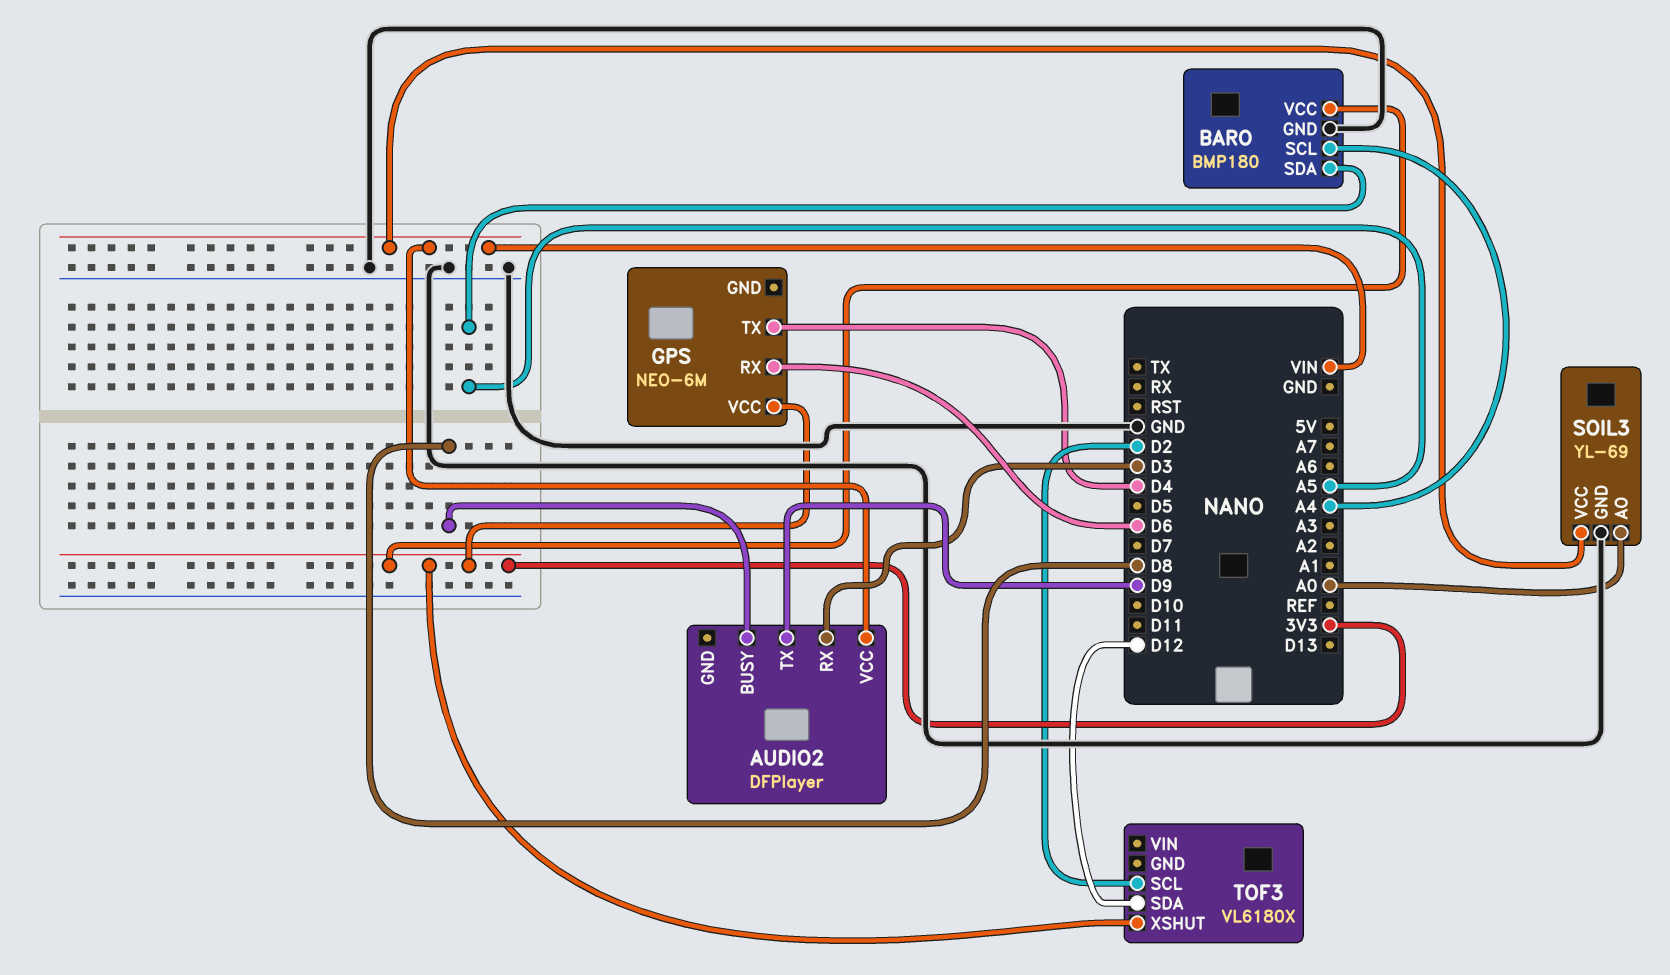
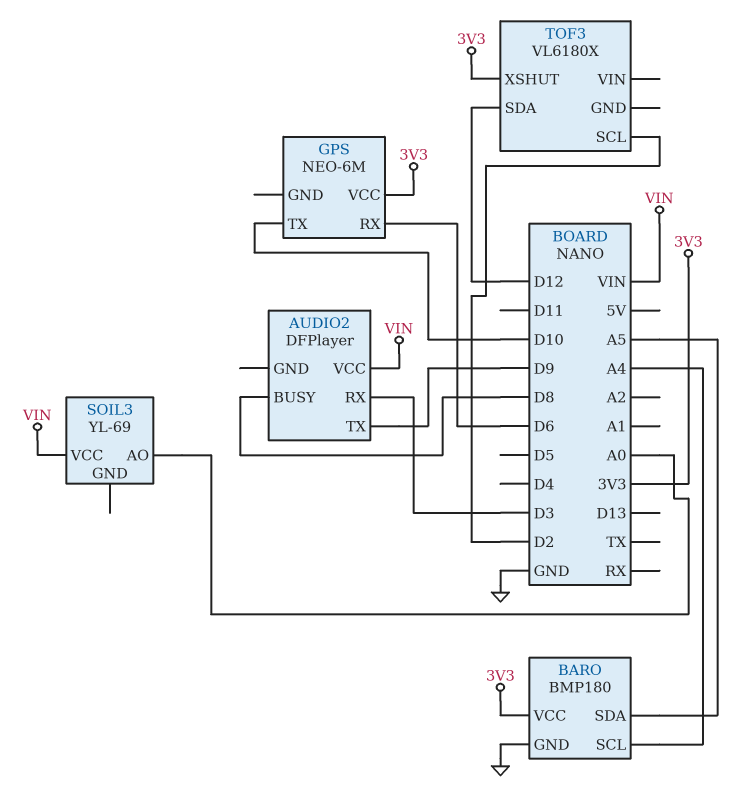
GPS pin TX: D4 -> D10
SOIL3 pin GND: GND -> none

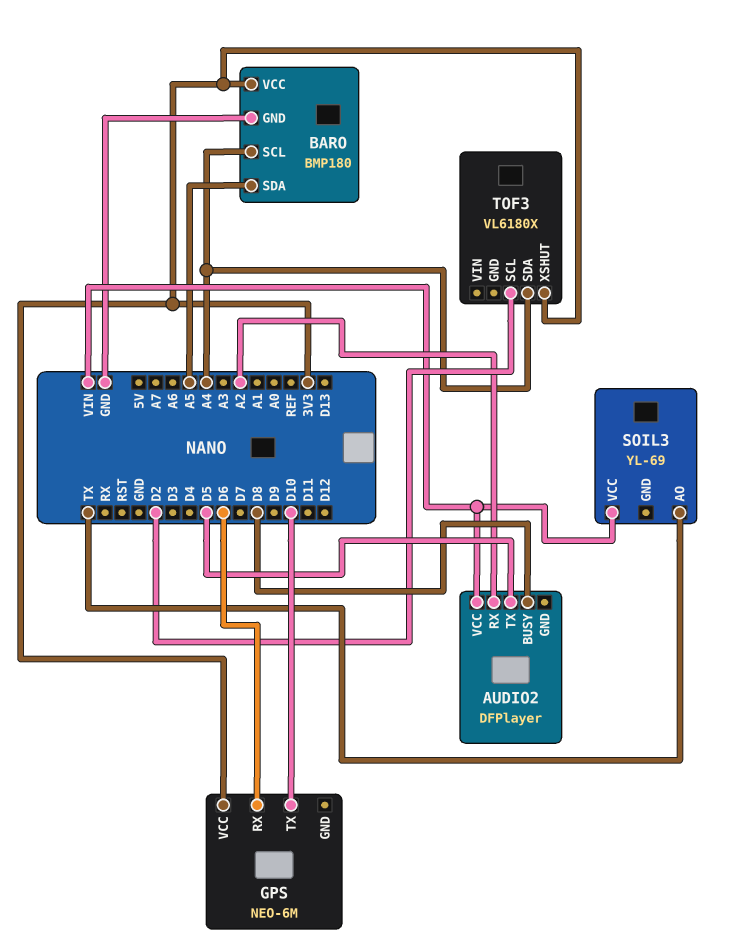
AUDIO2 pin RX: D3 -> A2
AUDIO2 pin TX: D9 -> D5
SOIL3 pin AO: A0 -> TX
TOF3 pin SDA: D12 -> A4

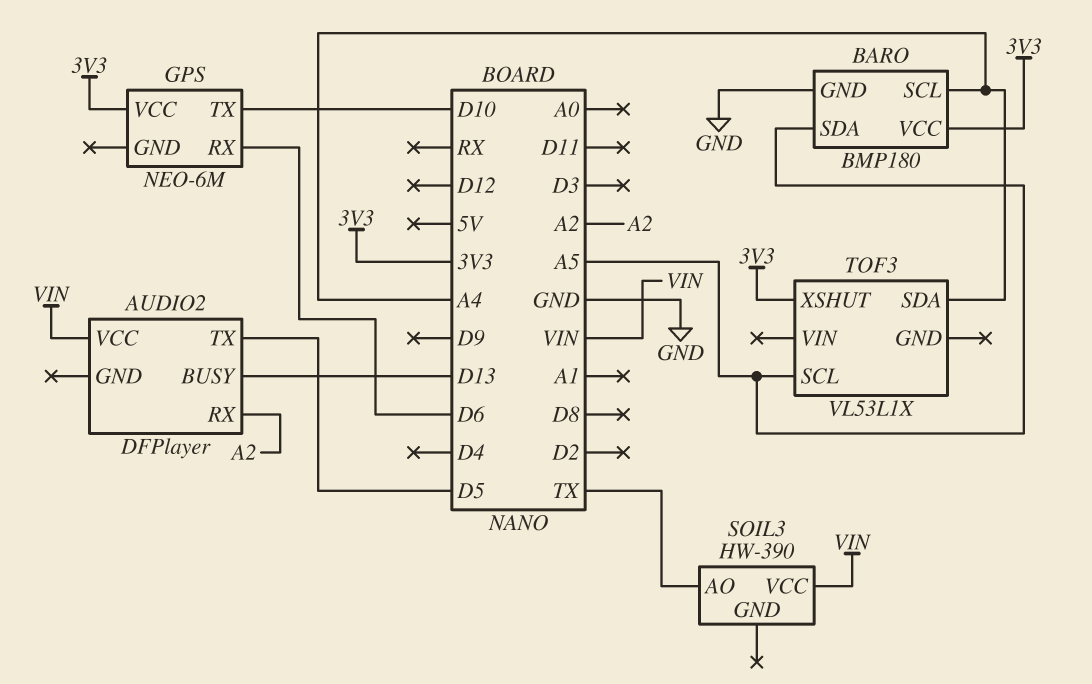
AUDIO2 pin BUSY: D8 -> D13
SOIL3: YL-69 -> HW-390
TOF3: VL6180X -> VL53L1X
TOF3 pin SCL: D2 -> A5

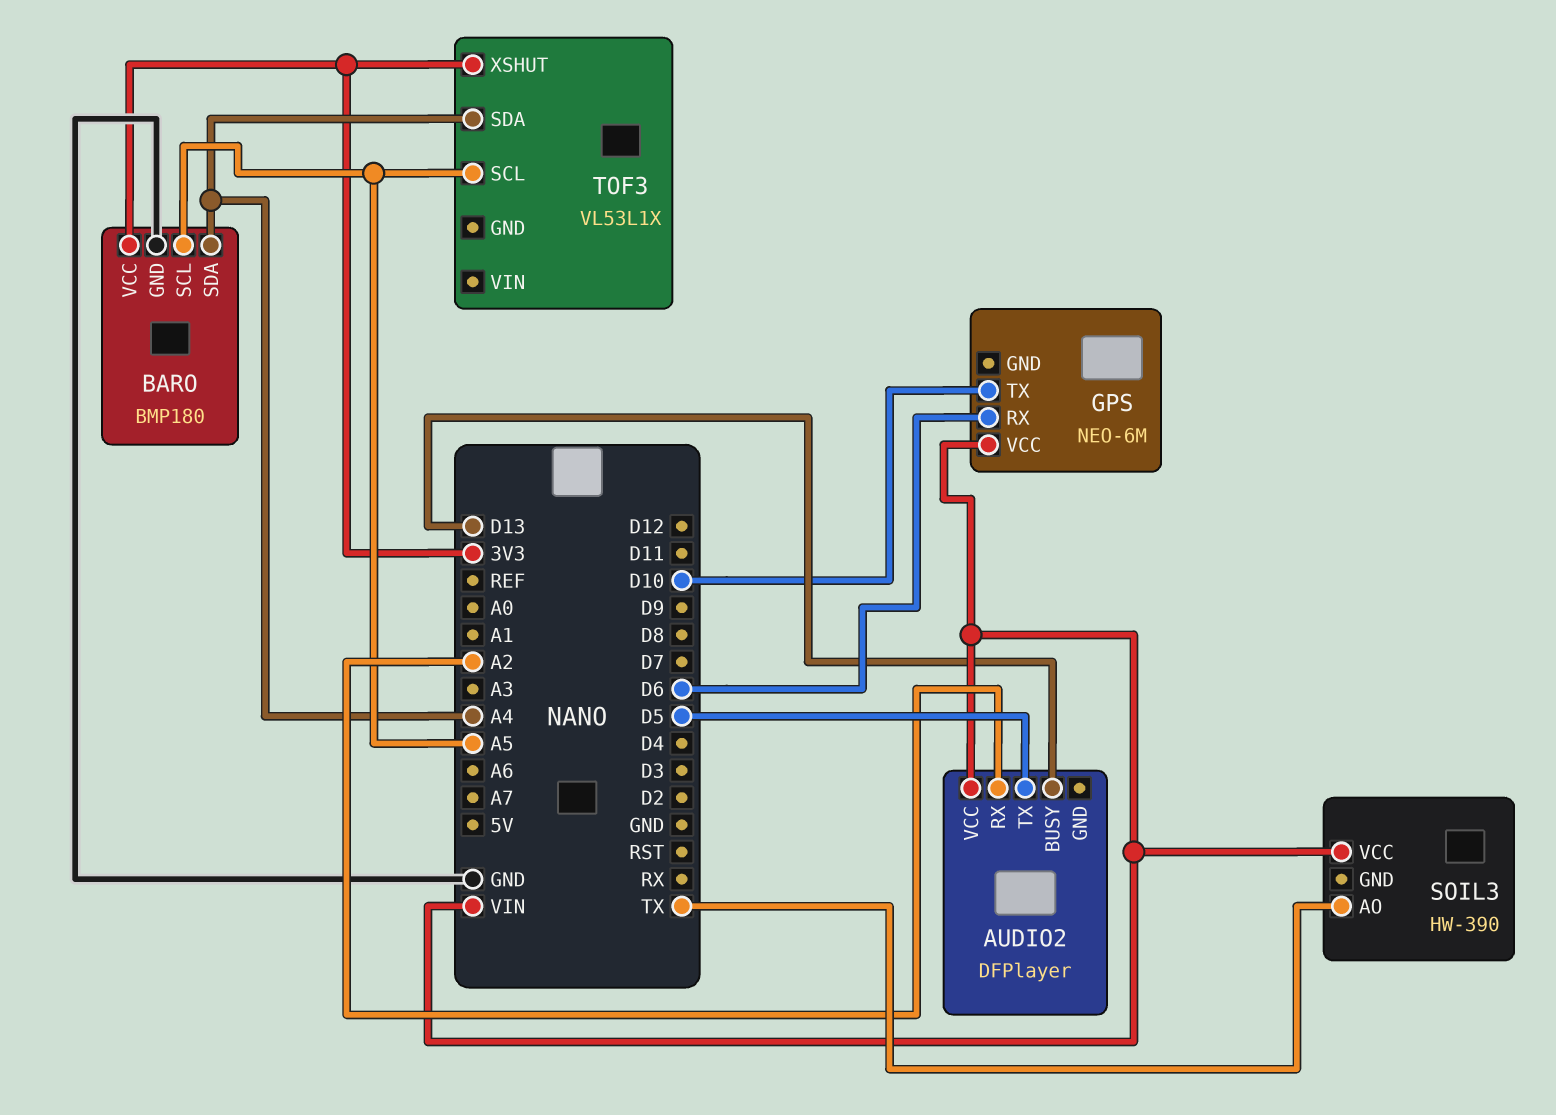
BARO pin SCL: A4 -> A5
BARO pin SDA: A5 -> A4
GPS pin VCC: 3V3 -> VIN

